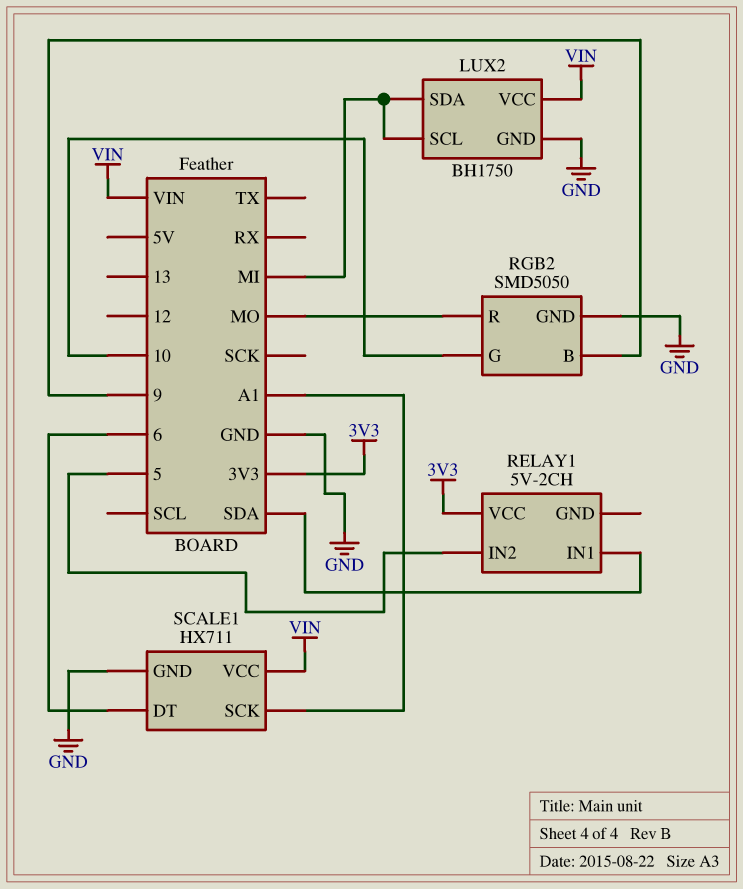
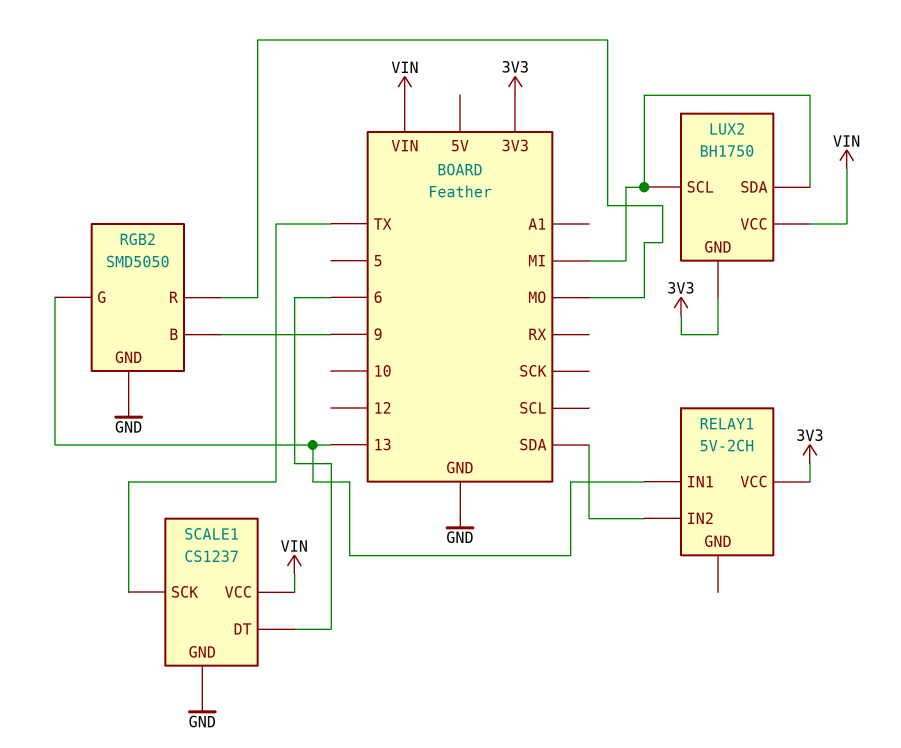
LUX2 pin GND: GND -> 3V3
RELAY1 pin IN1: SDA -> 13
RELAY1 pin IN2: 5 -> SDA
RGB2 pin G: 10 -> 13
SCALE1: HX711 -> CS1237
SCALE1 pin SCK: A1 -> TX

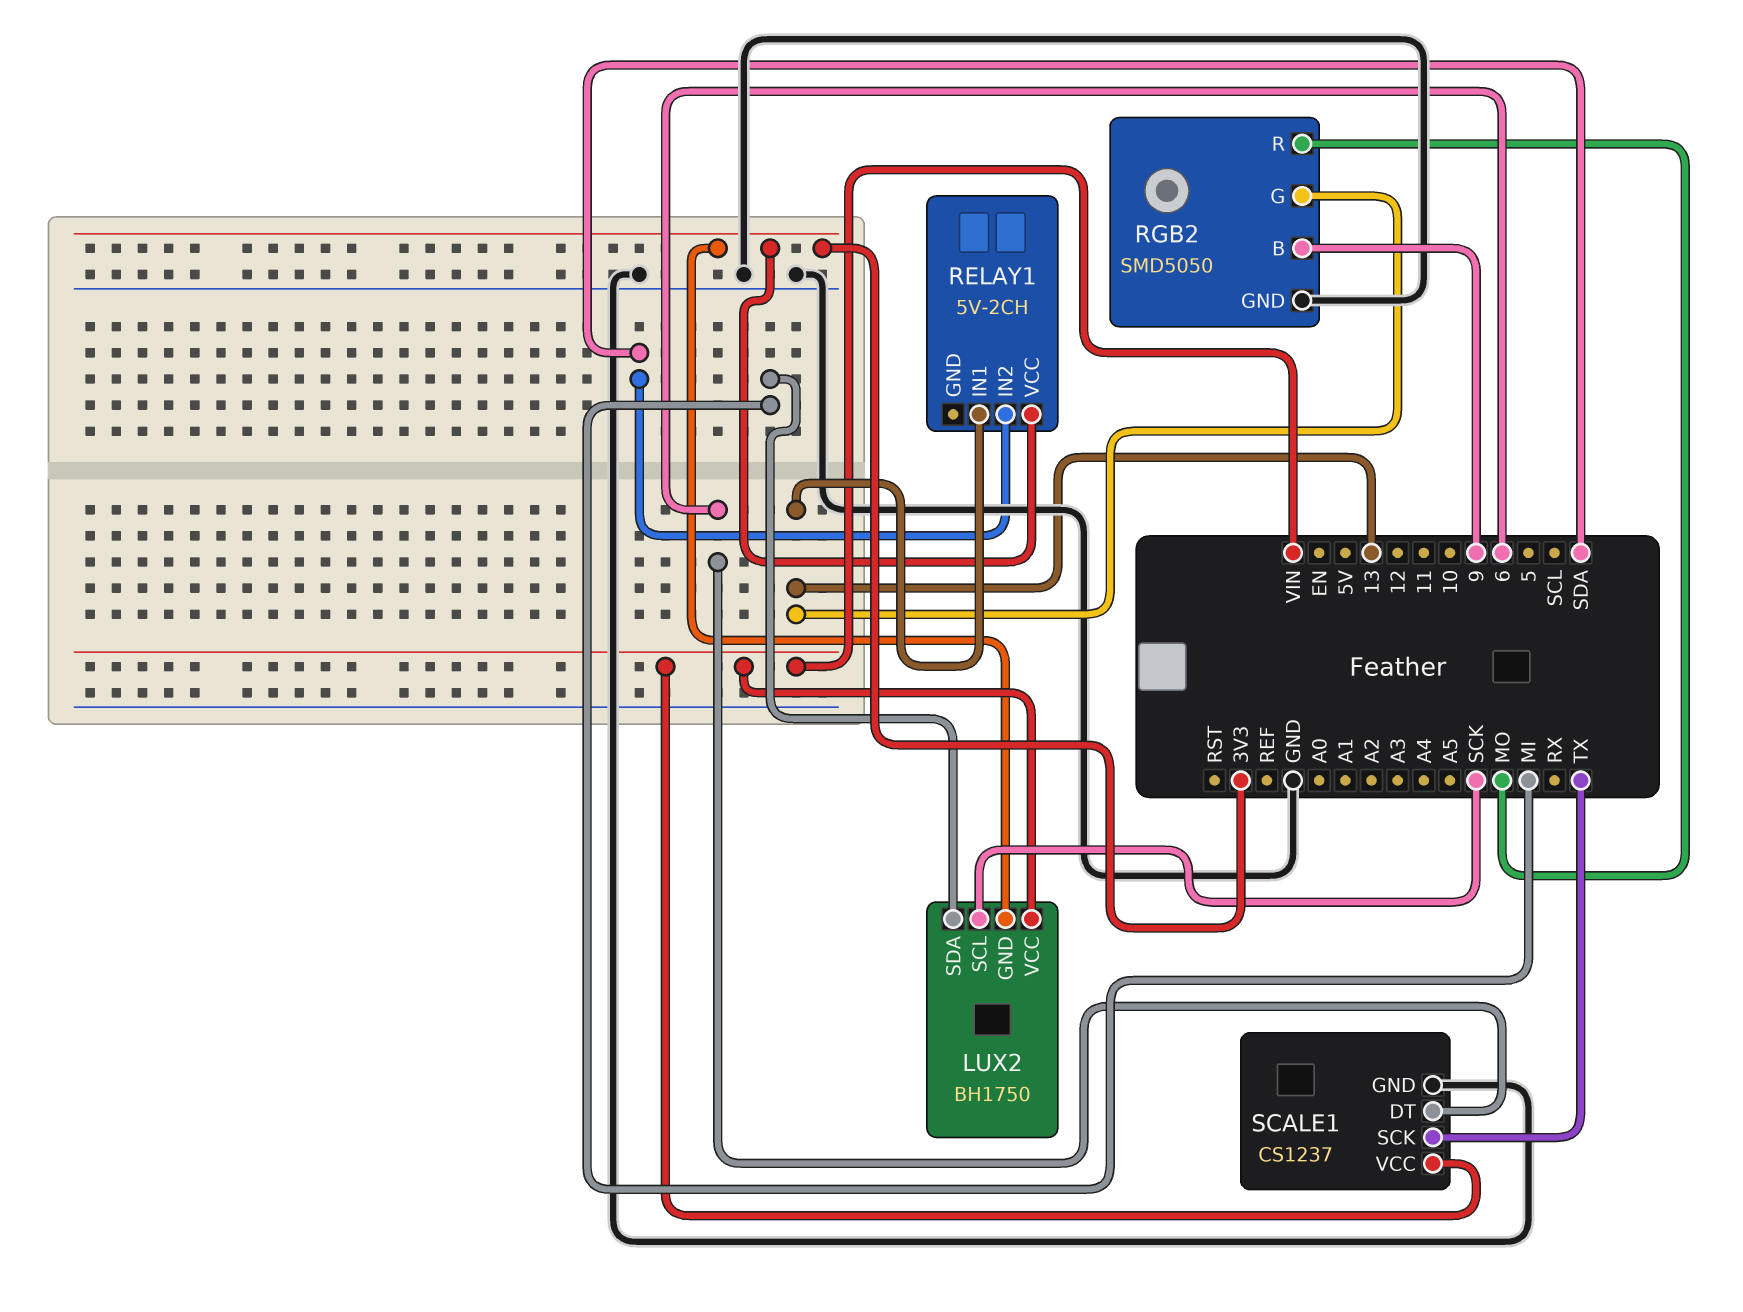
LUX2 pin SCL: MI -> SCK

